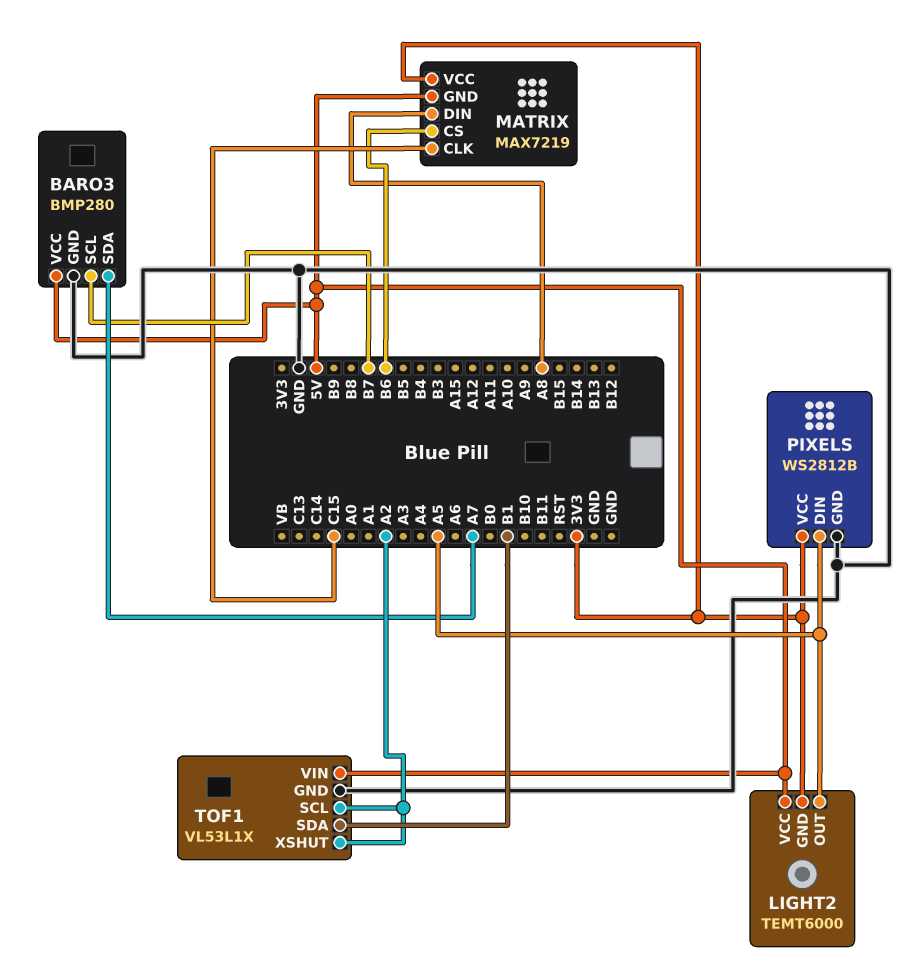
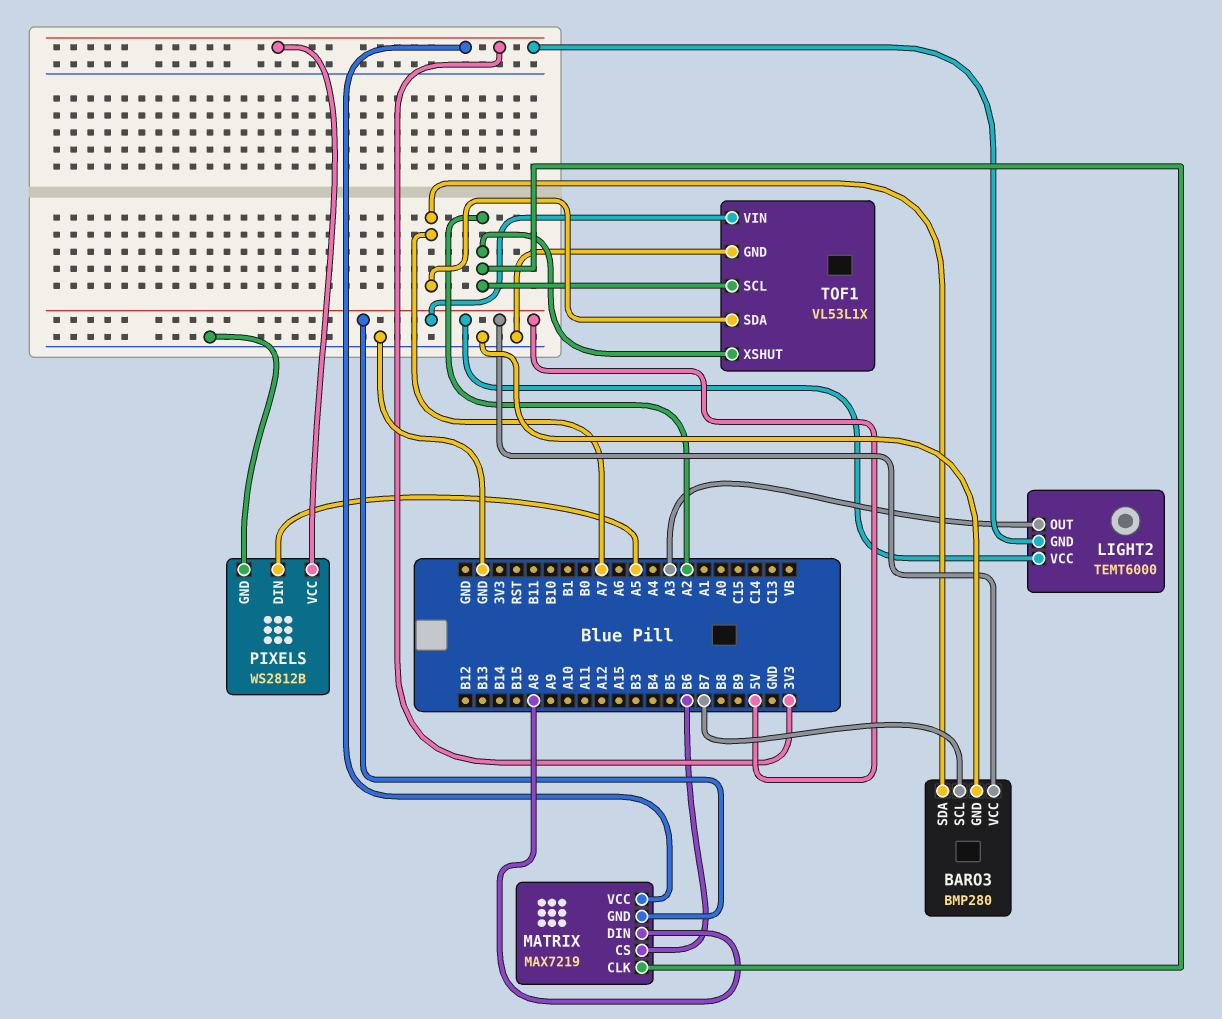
LIGHT2 pin OUT: A5 -> A3
MATRIX pin CLK: C15 -> A2
TOF1 pin SDA: B1 -> A7

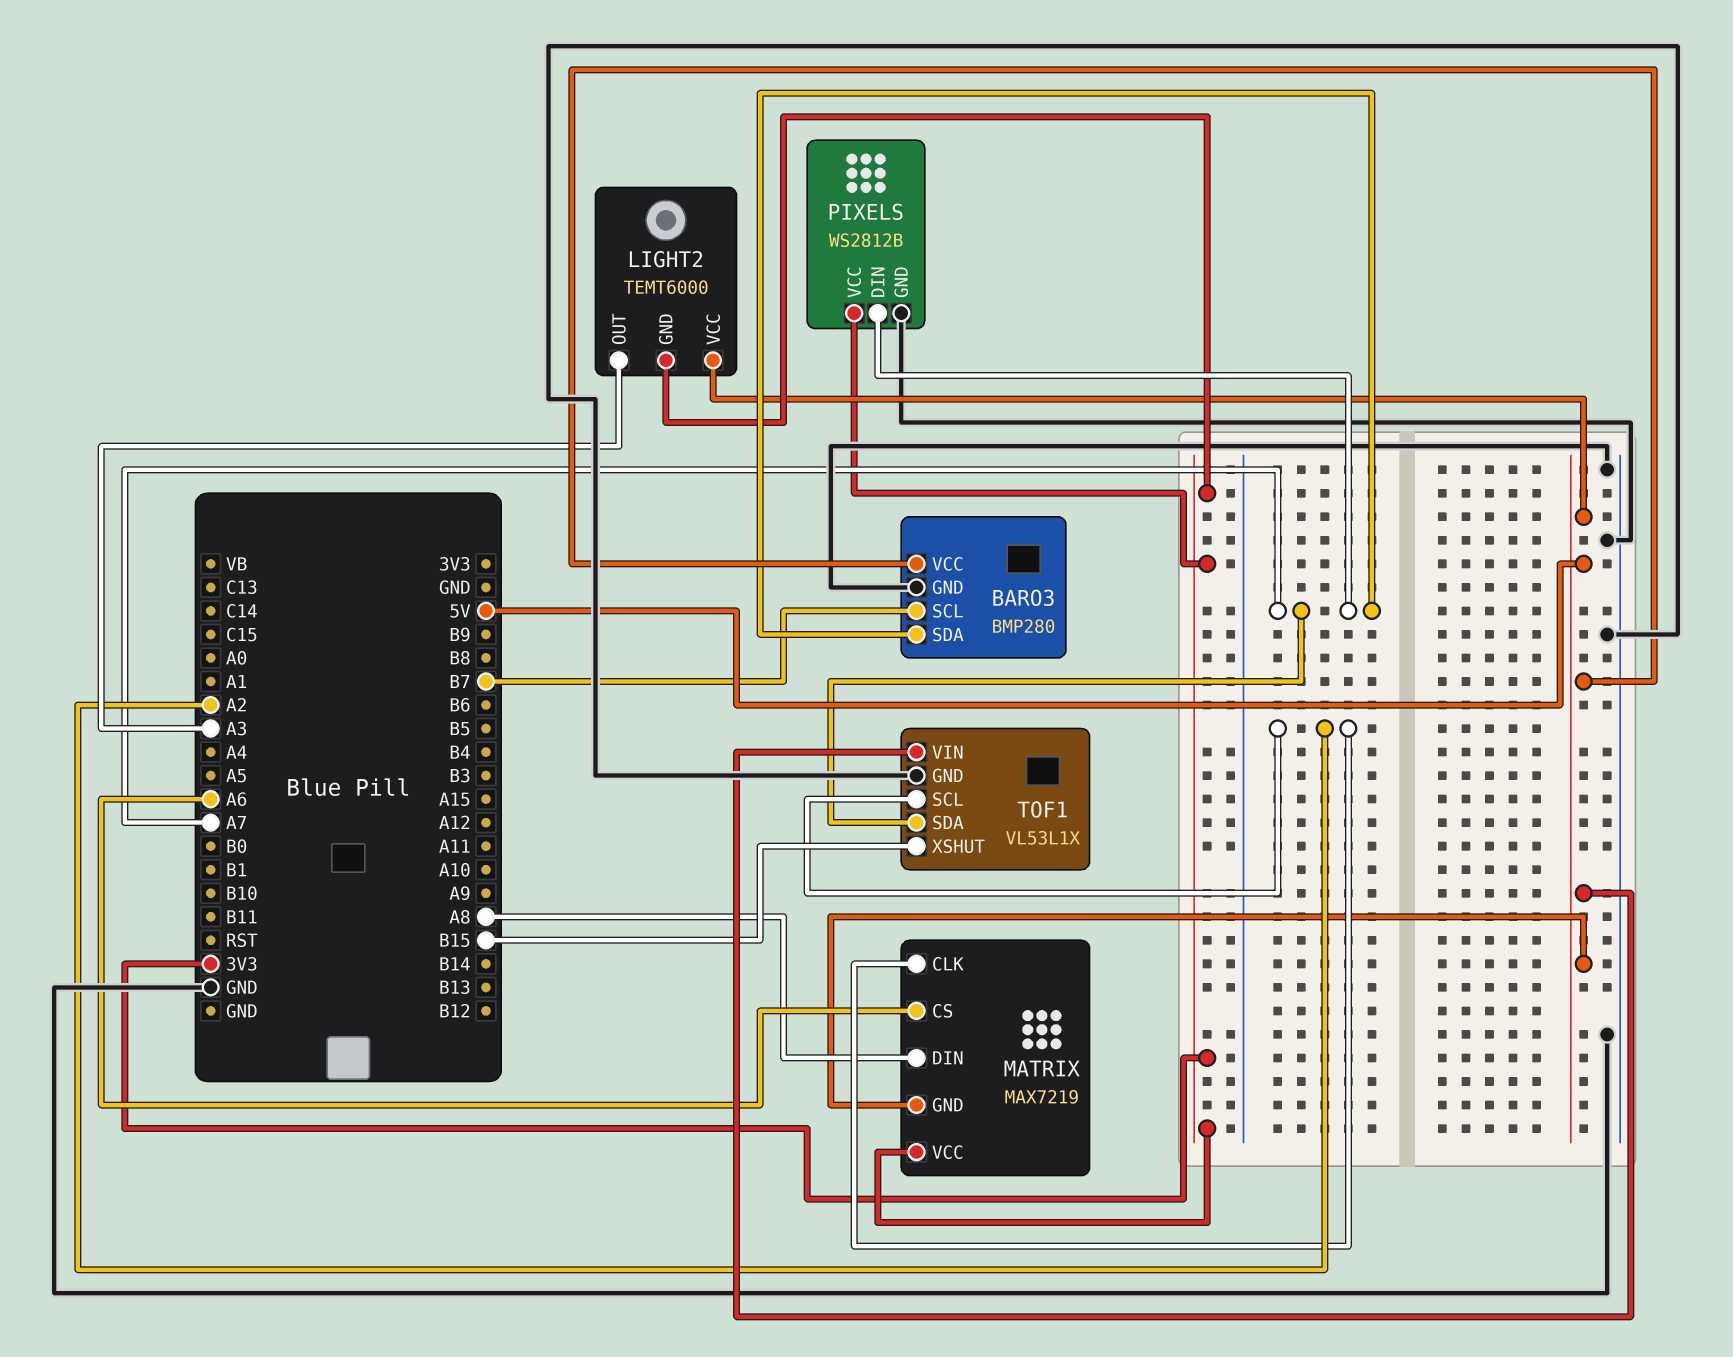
MATRIX pin CS: B6 -> A6
PIXELS pin DIN: A5 -> A7
TOF1 pin XSHUT: A2 -> B15

